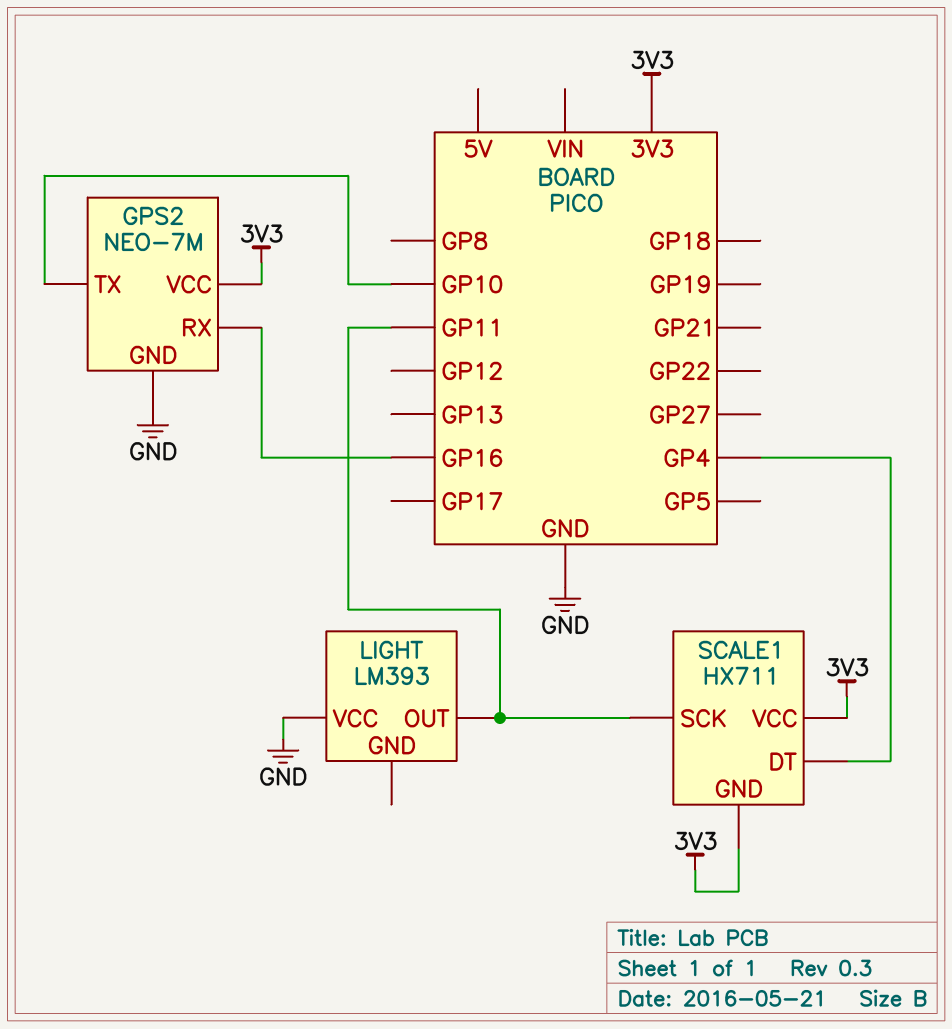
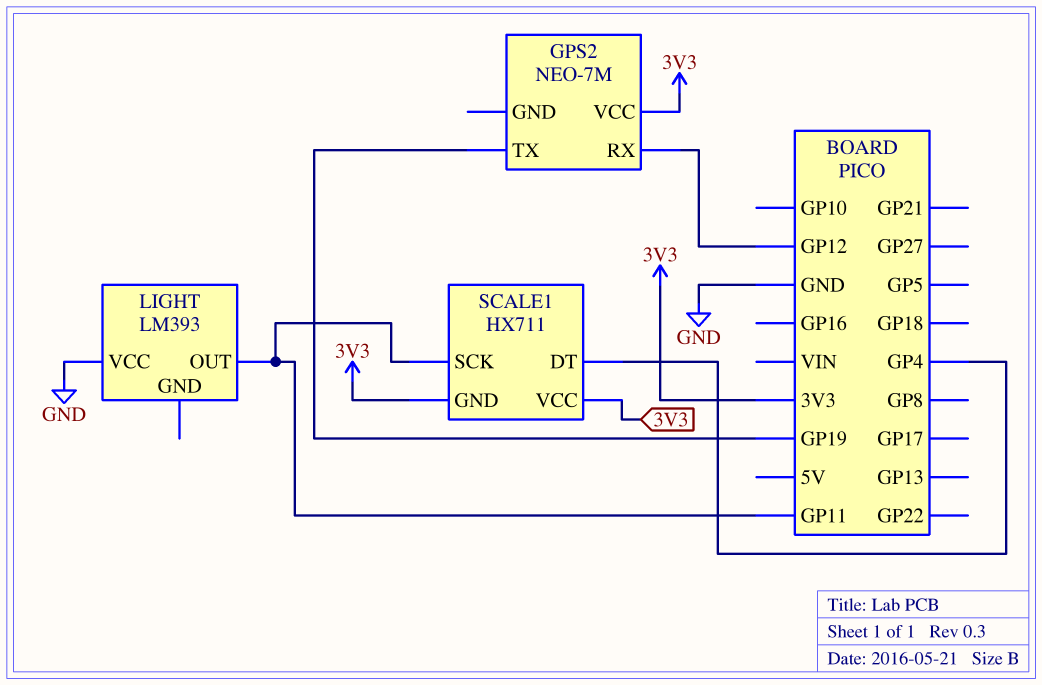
GPS2 pin GND: GND -> none
GPS2 pin RX: GP16 -> GP12
GPS2 pin TX: GP10 -> GP19

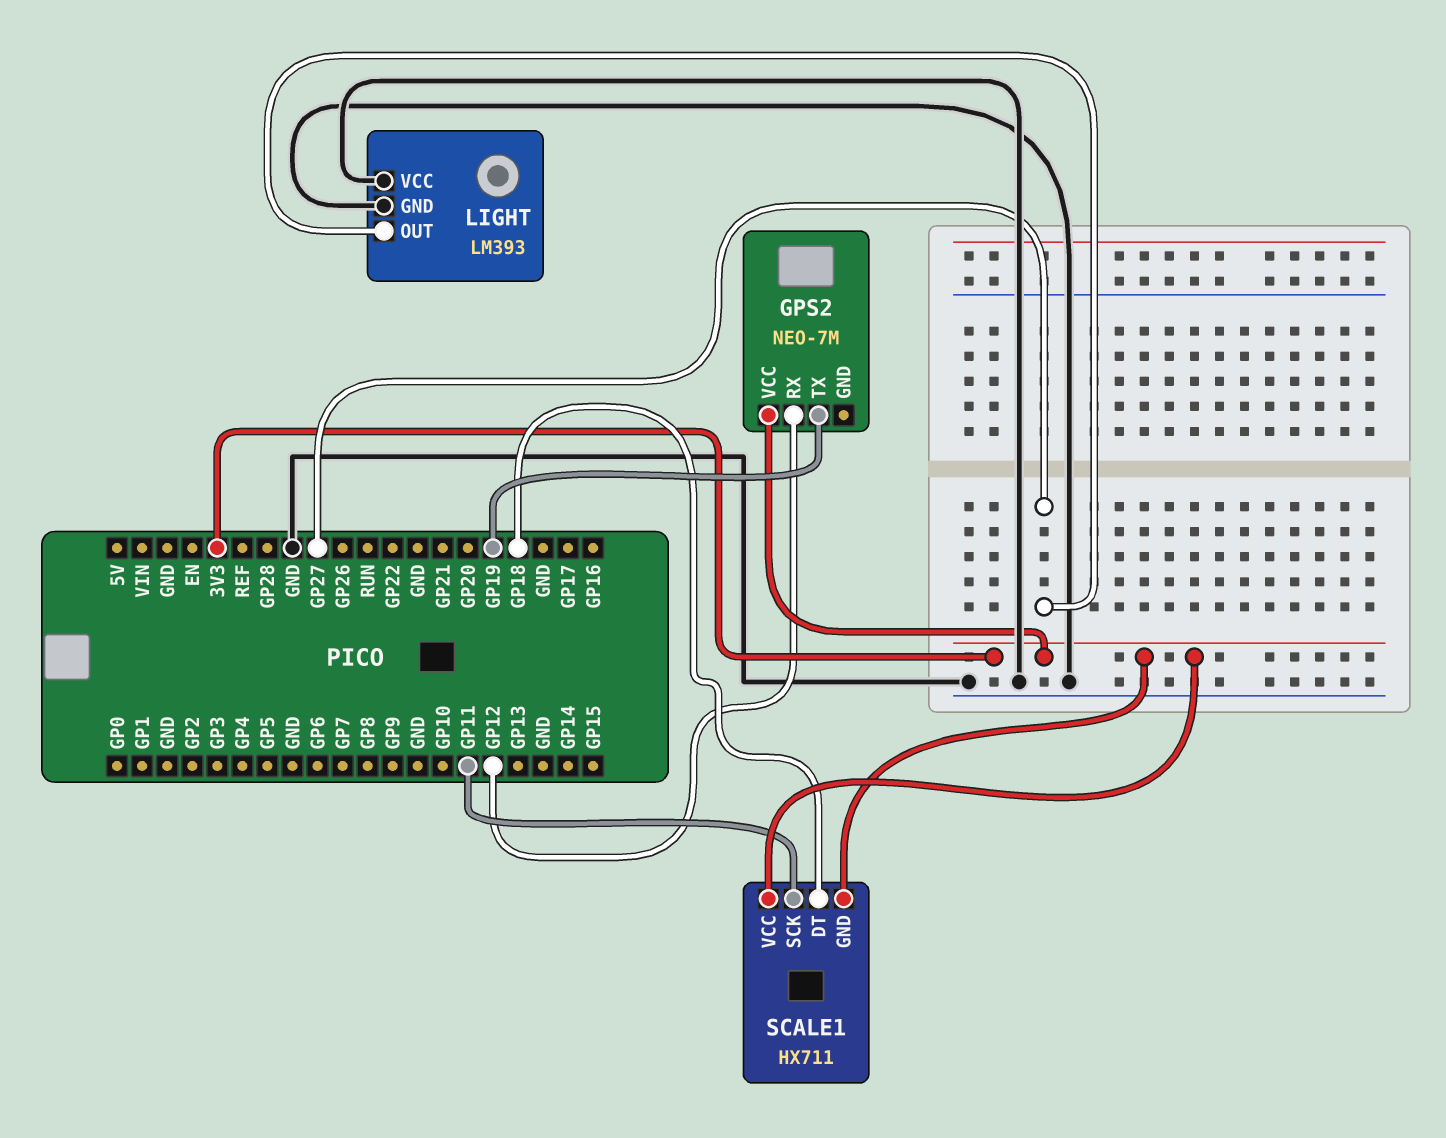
LIGHT pin GND: none -> GND
LIGHT pin OUT: GP11 -> GP27
SCALE1 pin DT: GP4 -> GP18

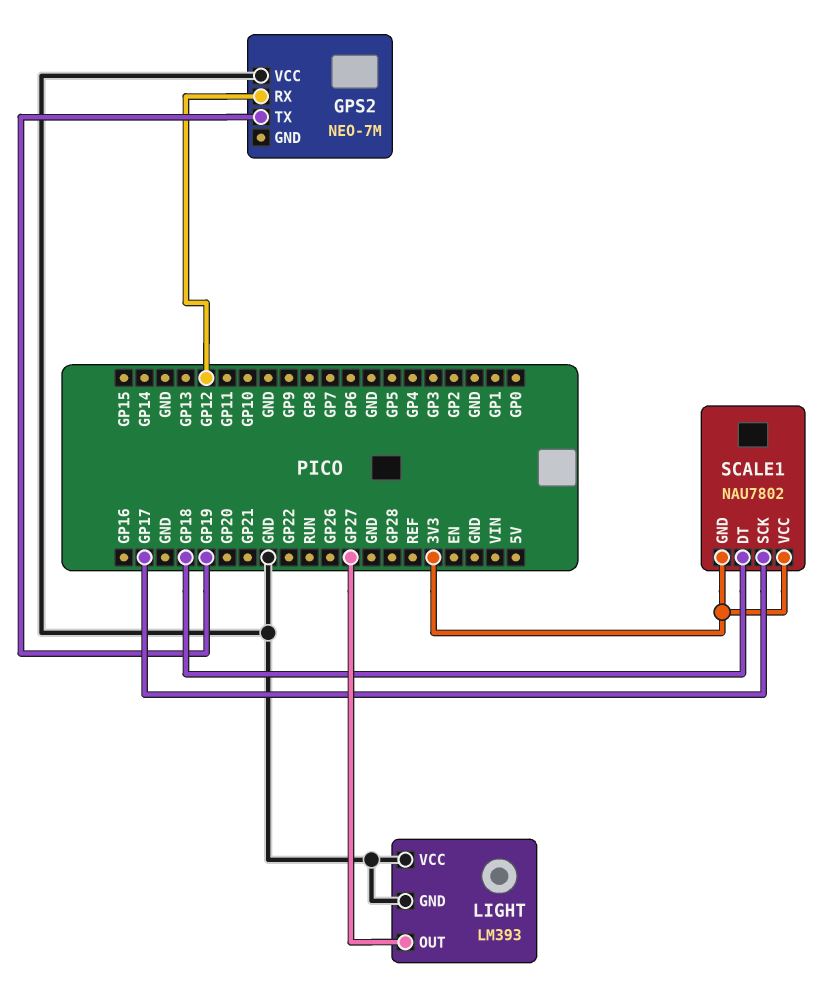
GPS2 pin VCC: 3V3 -> GND
SCALE1: HX711 -> NAU7802
SCALE1 pin SCK: GP11 -> GP17

